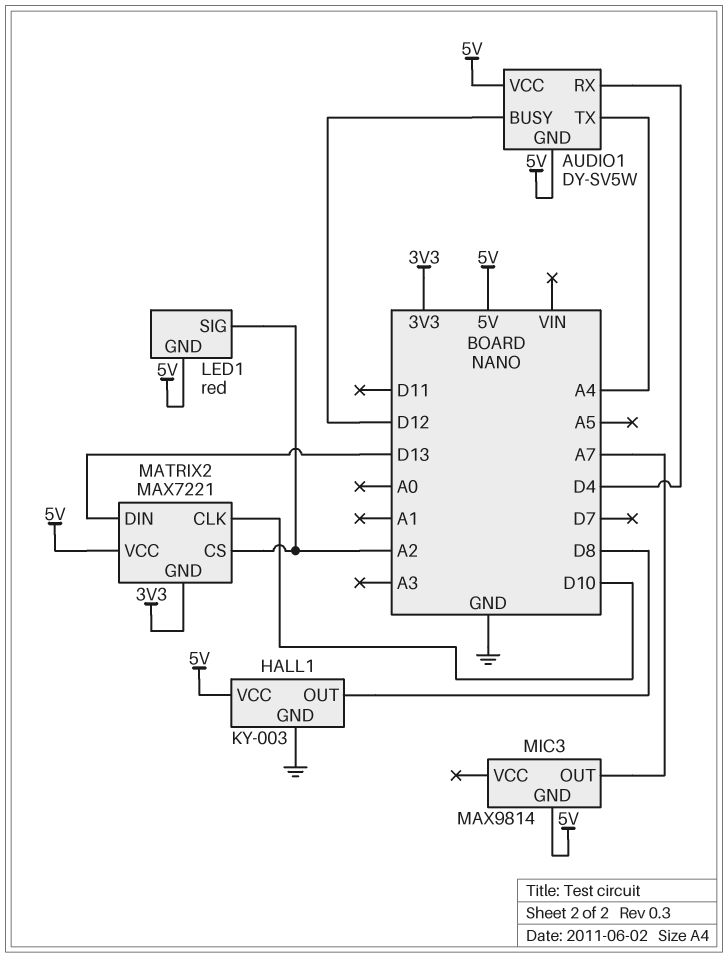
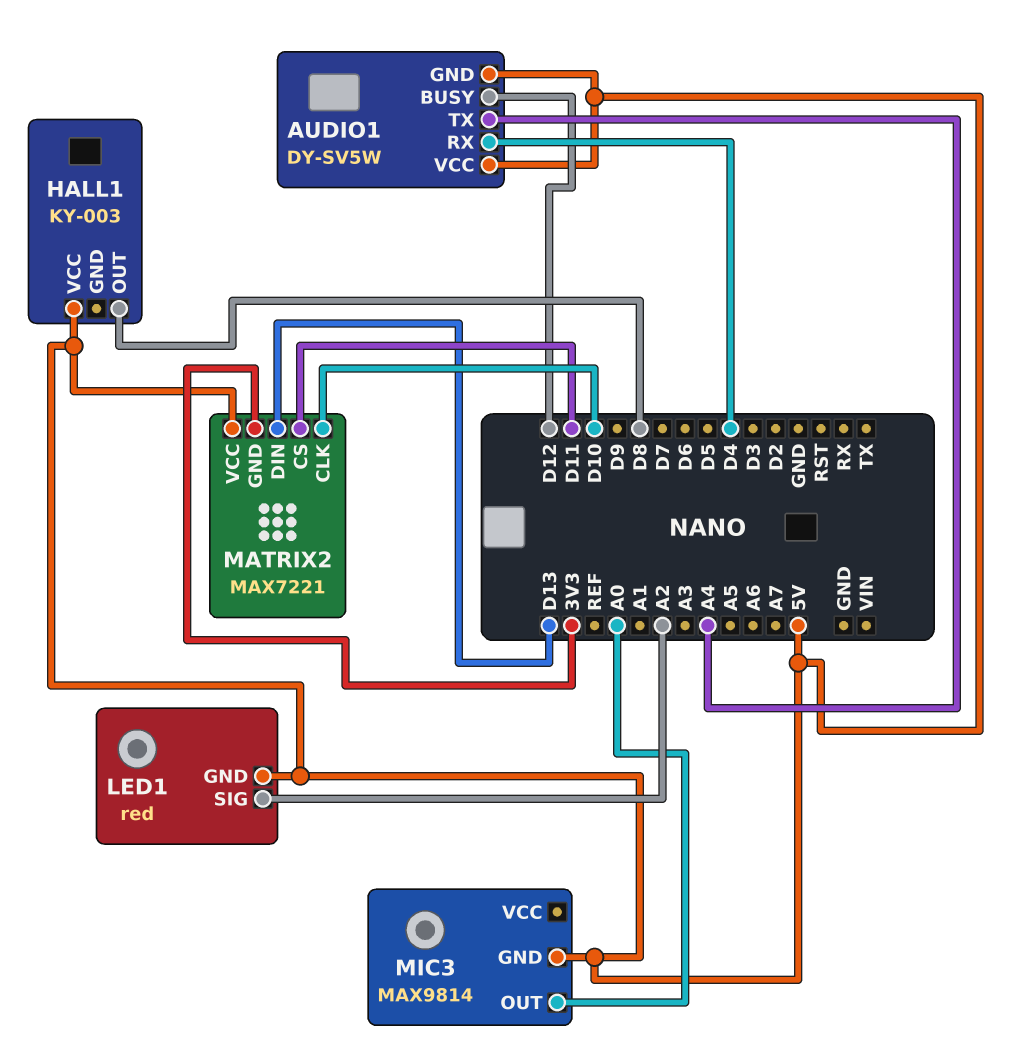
HALL1 pin GND: GND -> none
MATRIX2 pin CS: A2 -> D11
MIC3 pin OUT: A7 -> A0

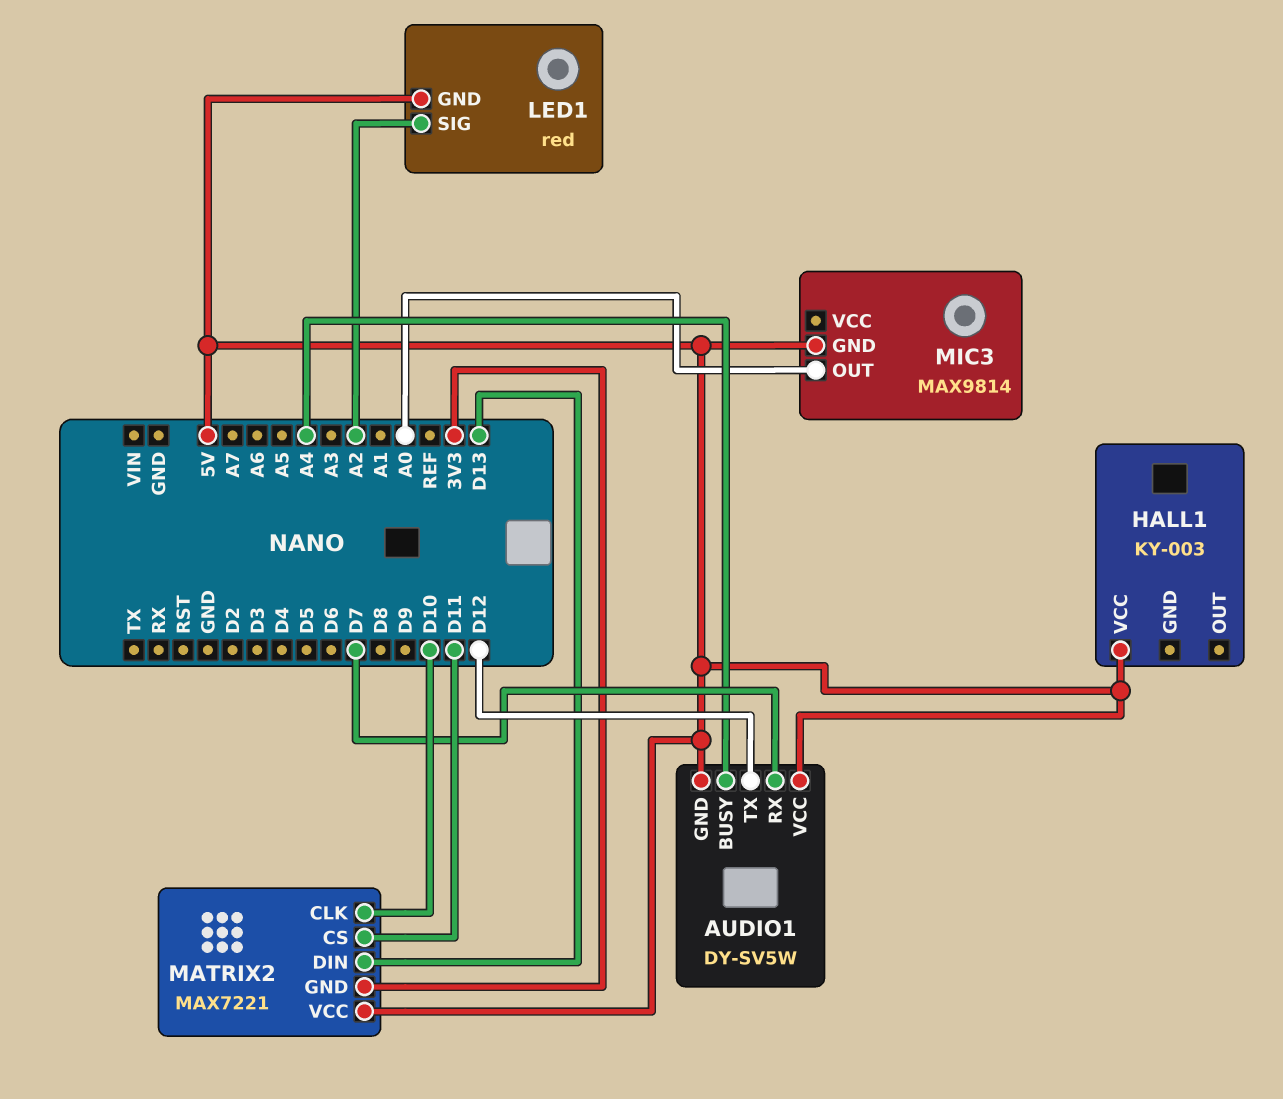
AUDIO1 pin BUSY: D12 -> A4
AUDIO1 pin RX: D4 -> D7
AUDIO1 pin TX: A4 -> D12
HALL1 pin OUT: D8 -> none

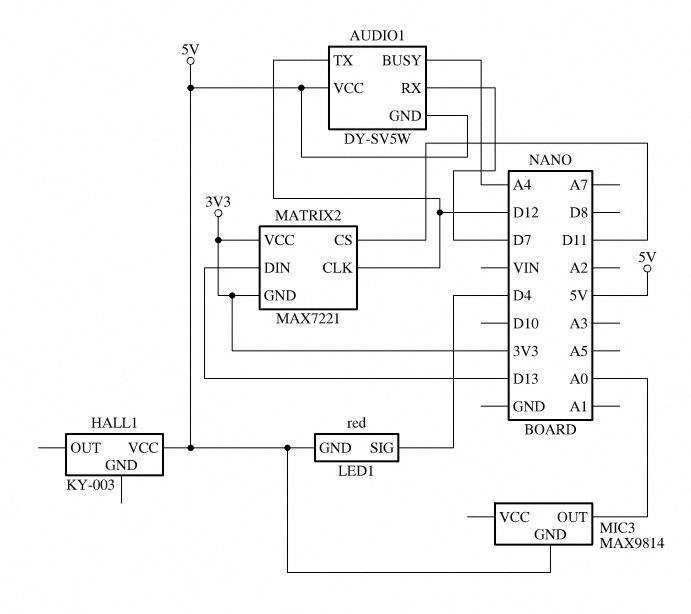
LED1 pin SIG: A2 -> D4
MATRIX2 pin CLK: D10 -> D12
MATRIX2 pin VCC: 5V -> 3V3

